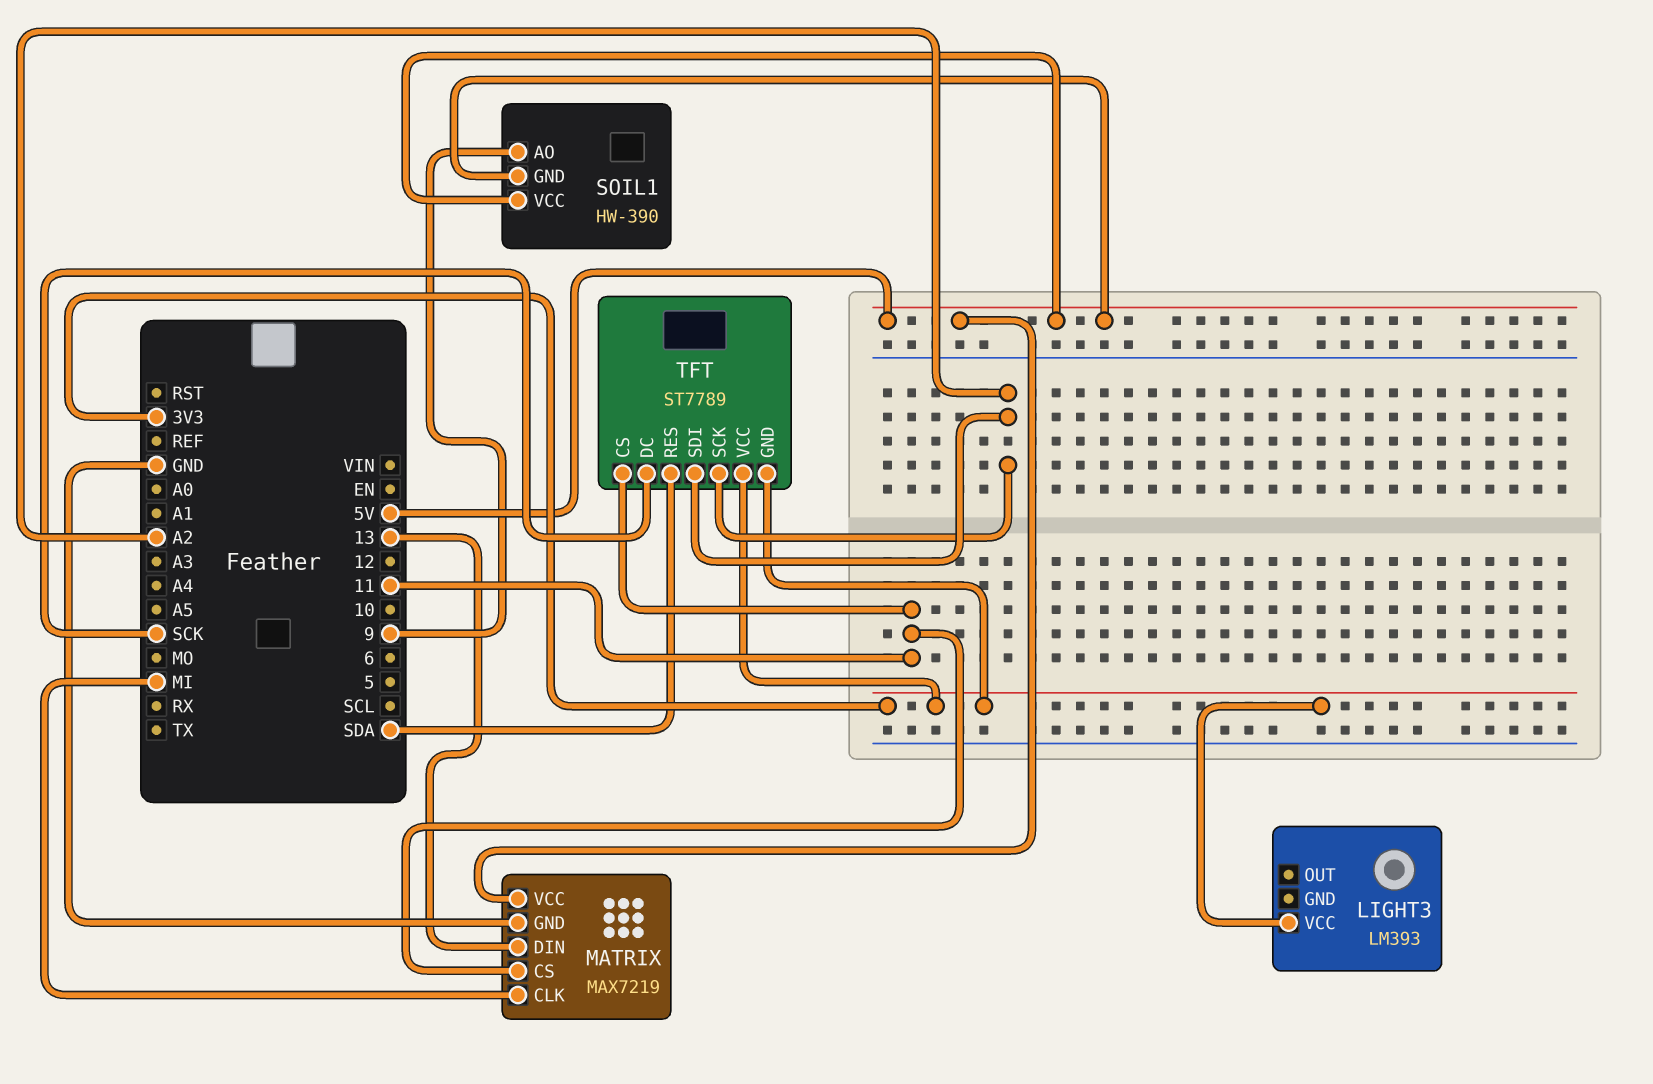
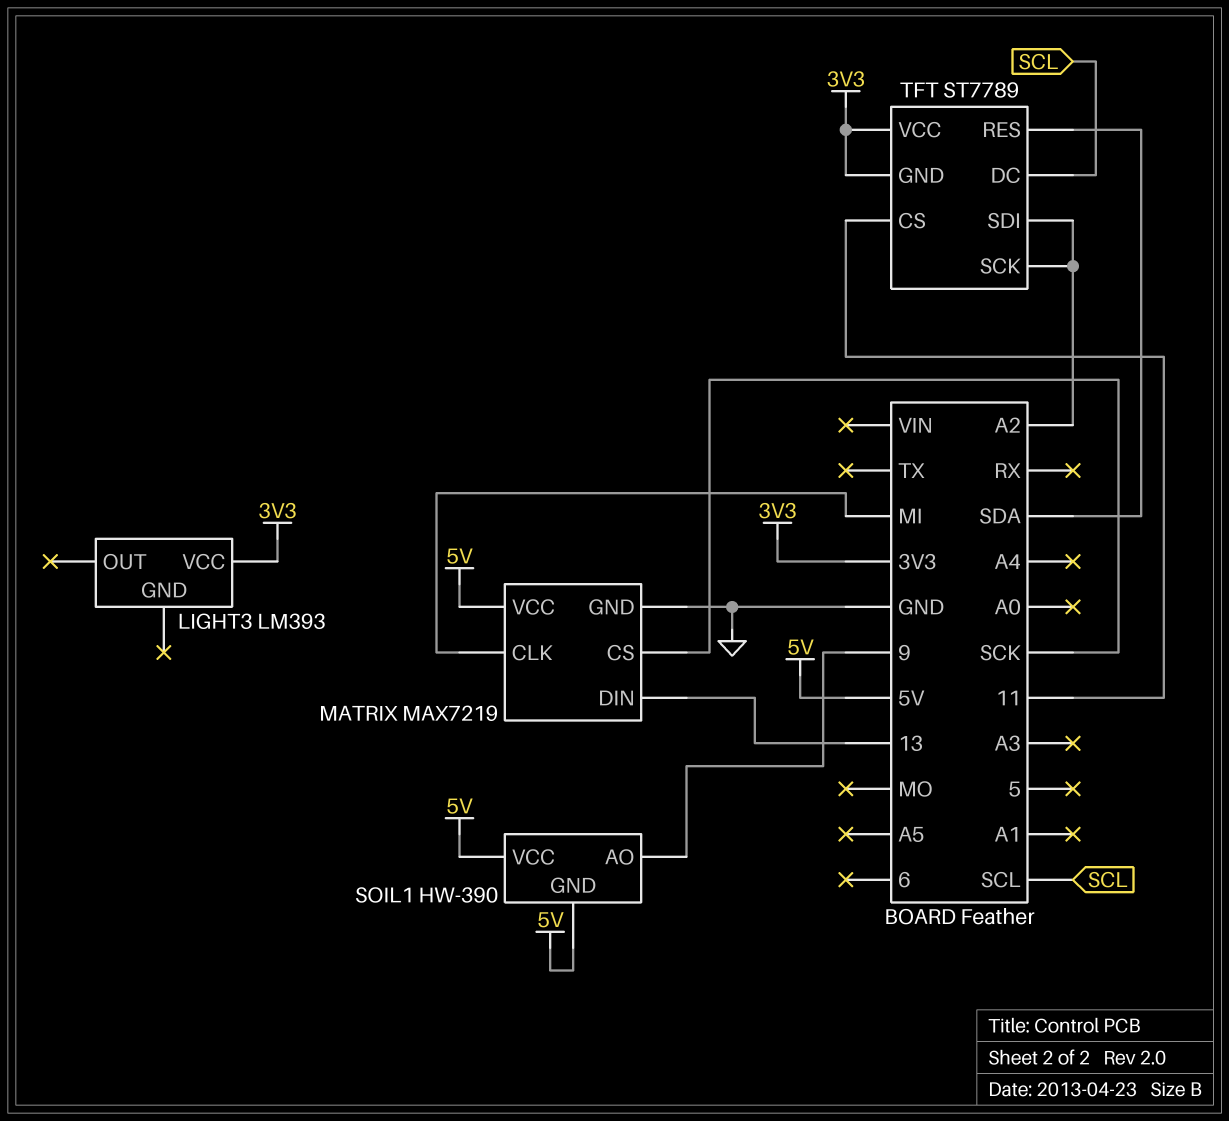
MATRIX pin CS: 11 -> SCK
TFT pin DC: SCK -> SCL

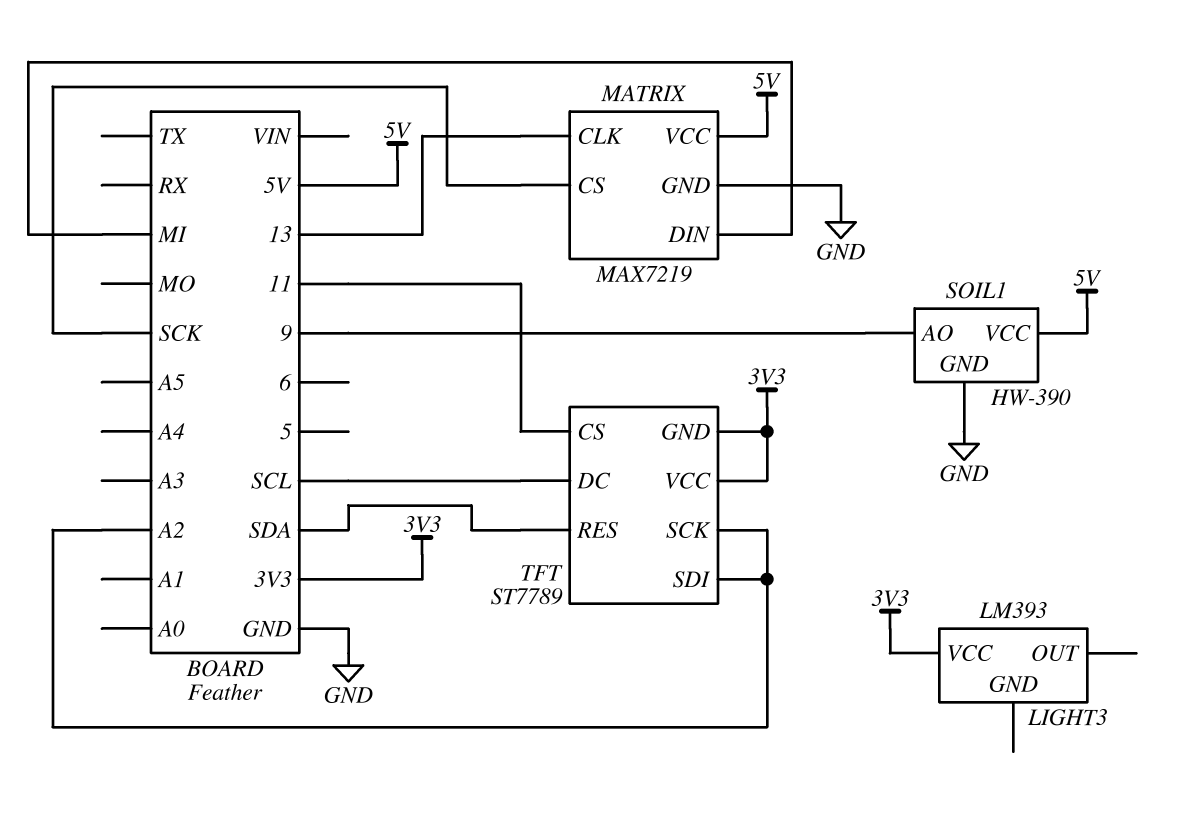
MATRIX pin CLK: MI -> 13
MATRIX pin DIN: 13 -> MI
SOIL1 pin GND: 5V -> GND

